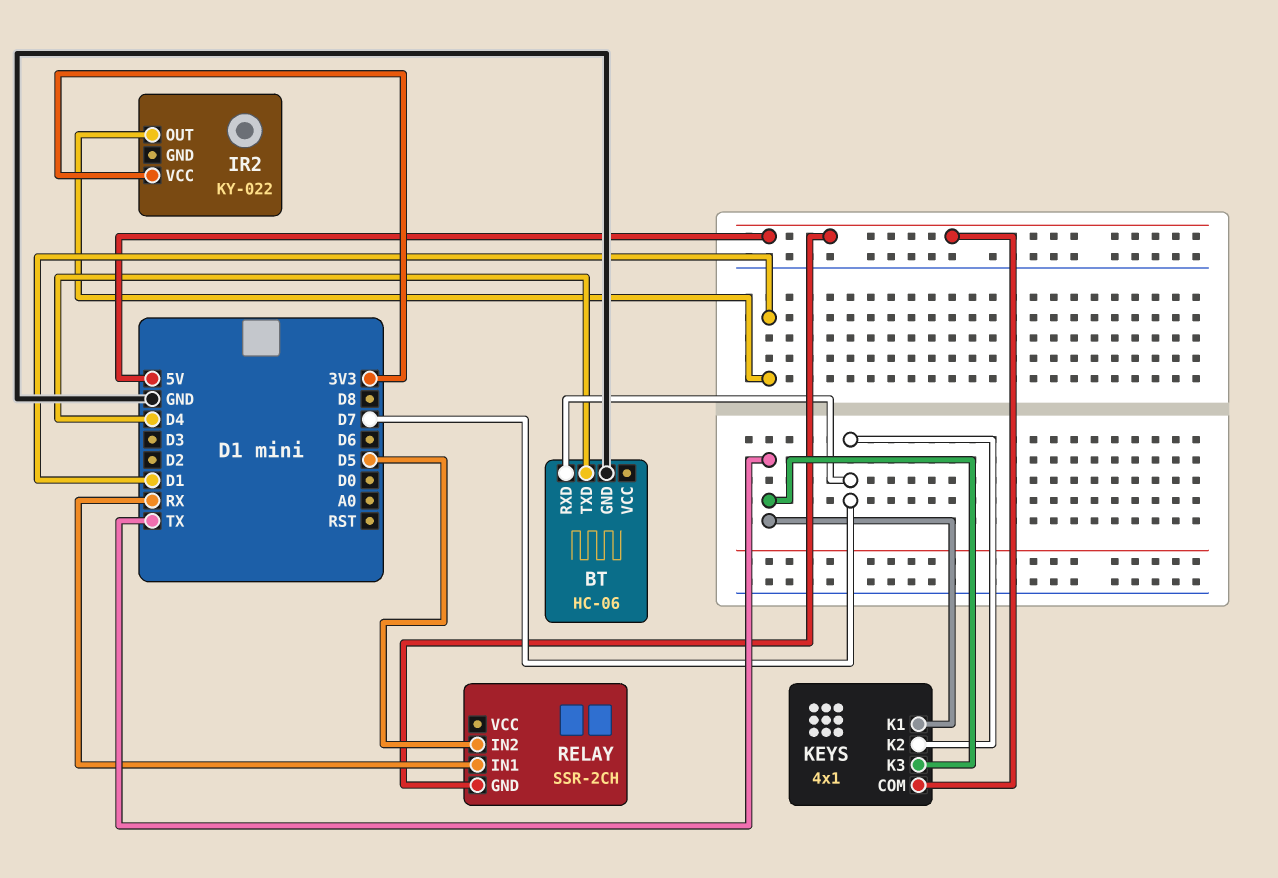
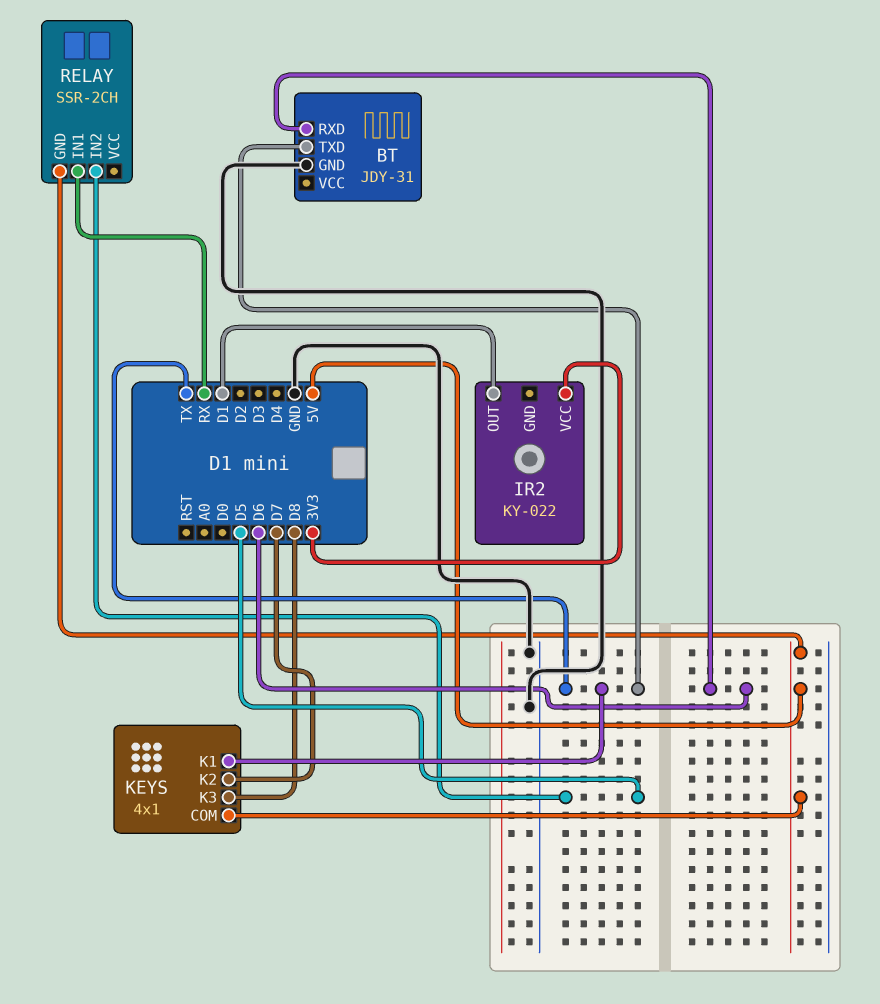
BT: HC-06 -> JDY-31
BT pin RXD: D7 -> D6
BT pin TXD: D4 -> TX
KEYS pin K3: TX -> D8

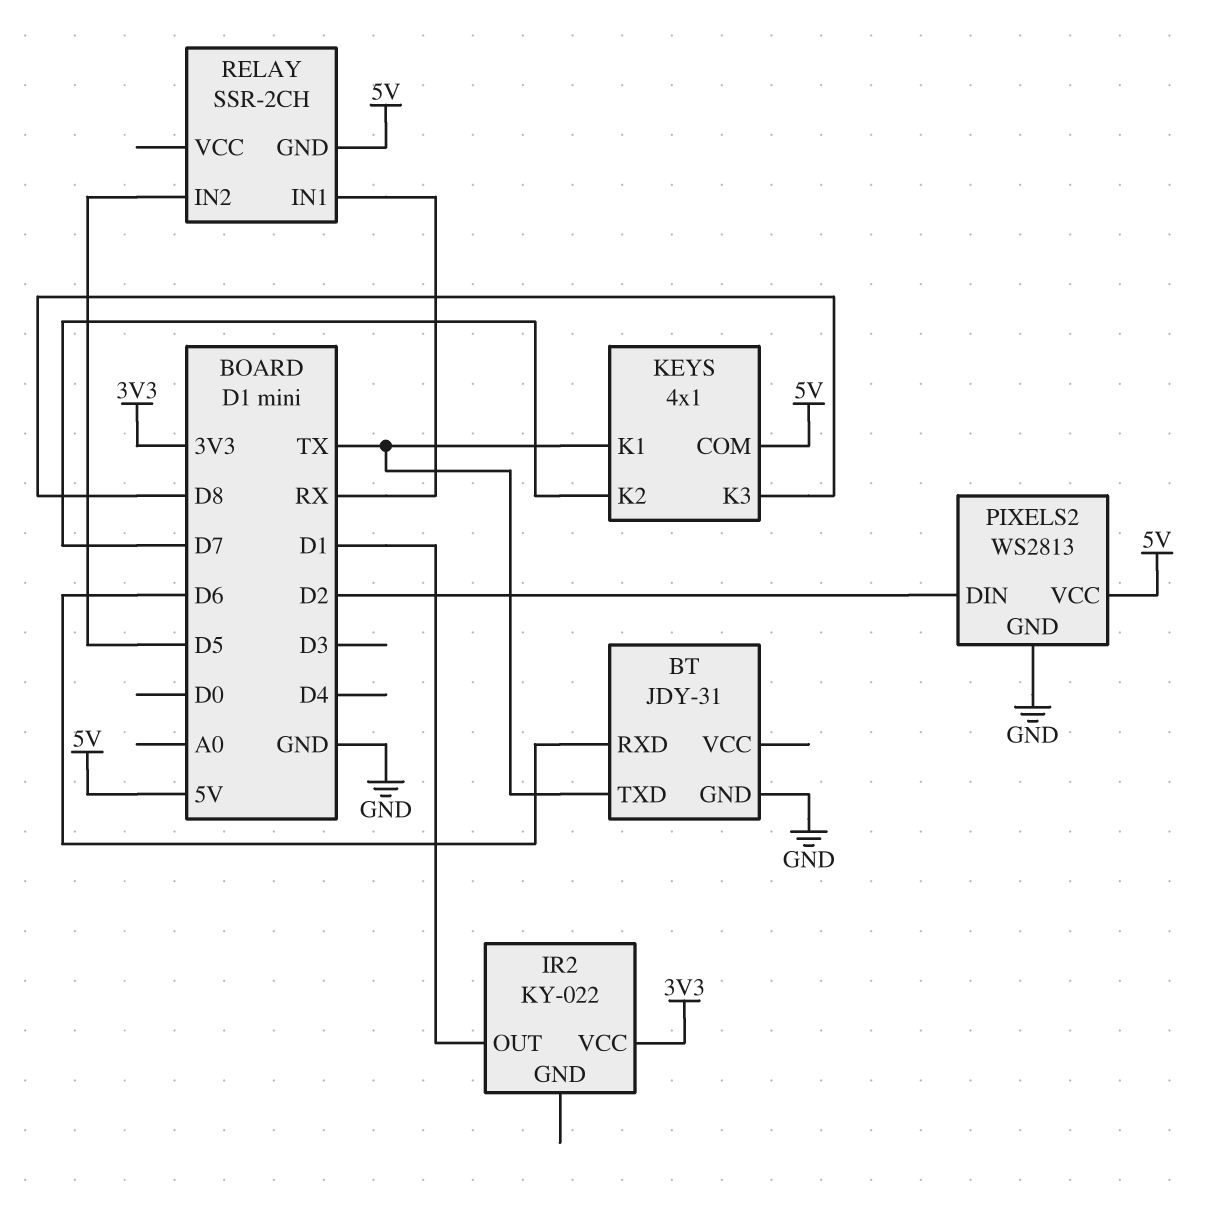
PIXELS2: none -> WS2813
PIXELS2 pin DIN: none -> D2
PIXELS2 pin GND: none -> GND
PIXELS2 pin VCC: none -> 5V

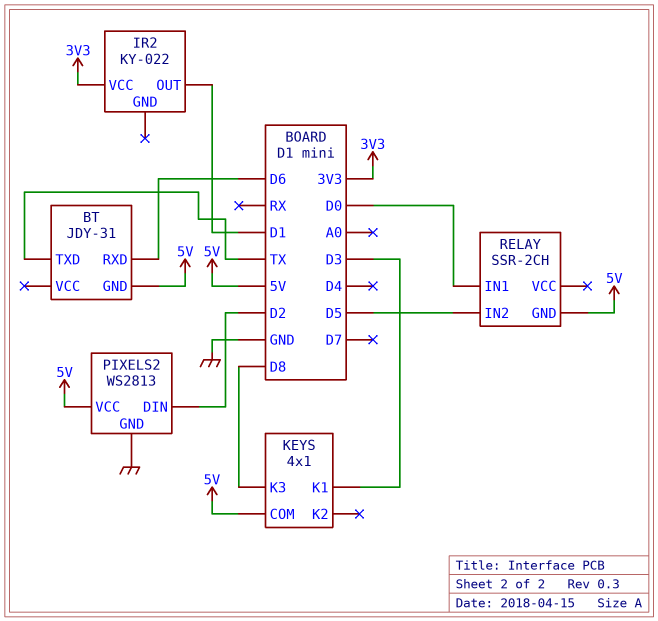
BT pin GND: GND -> 5V
KEYS pin K1: TX -> D3
KEYS pin K2: D7 -> none
RELAY pin IN1: RX -> D0

